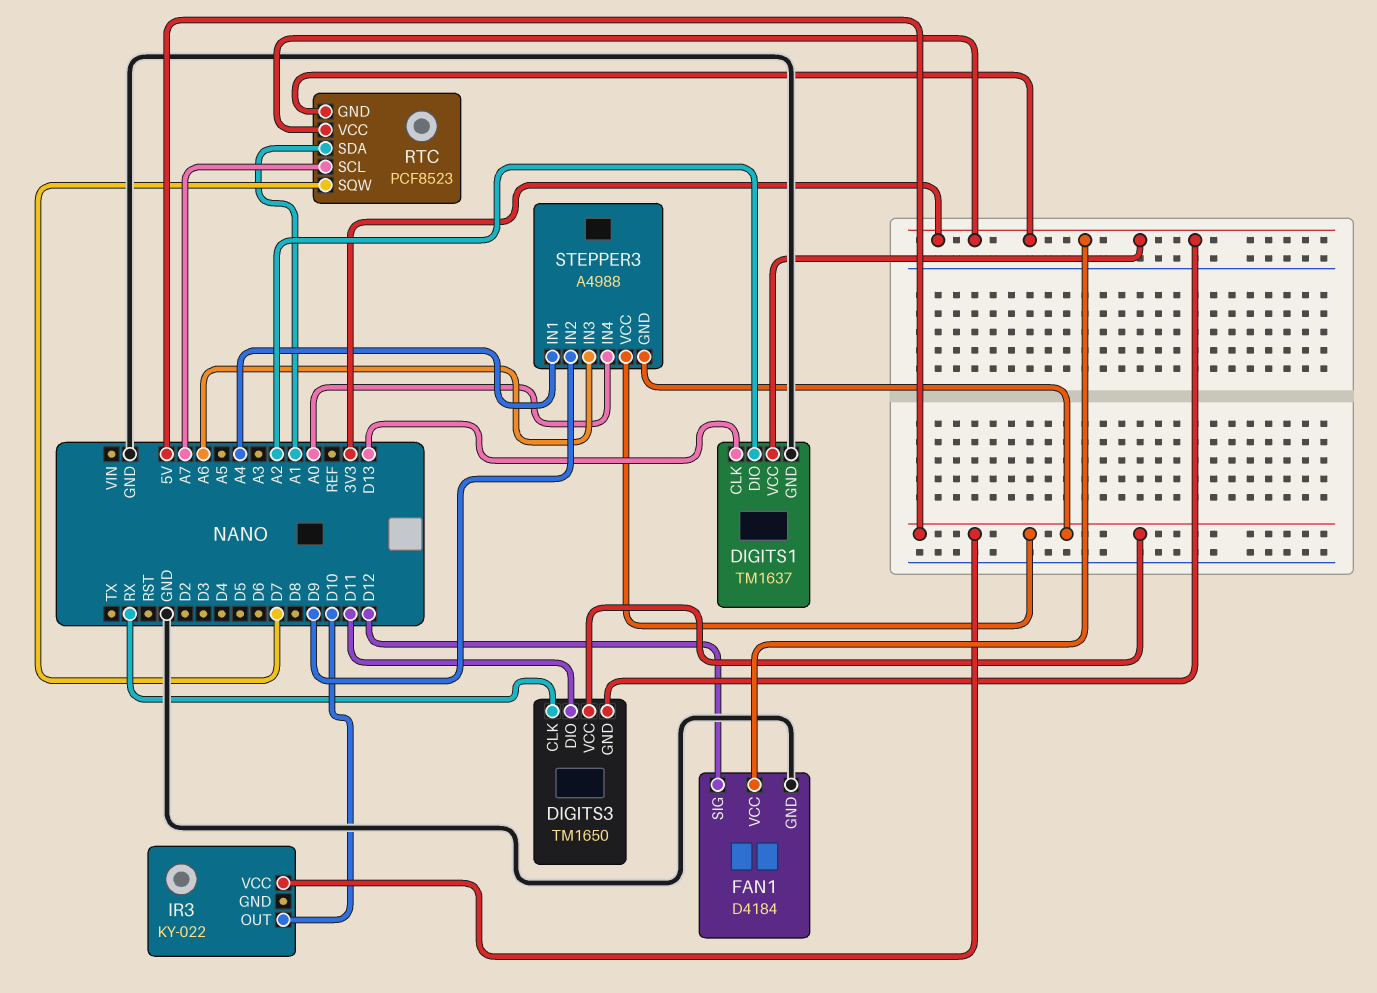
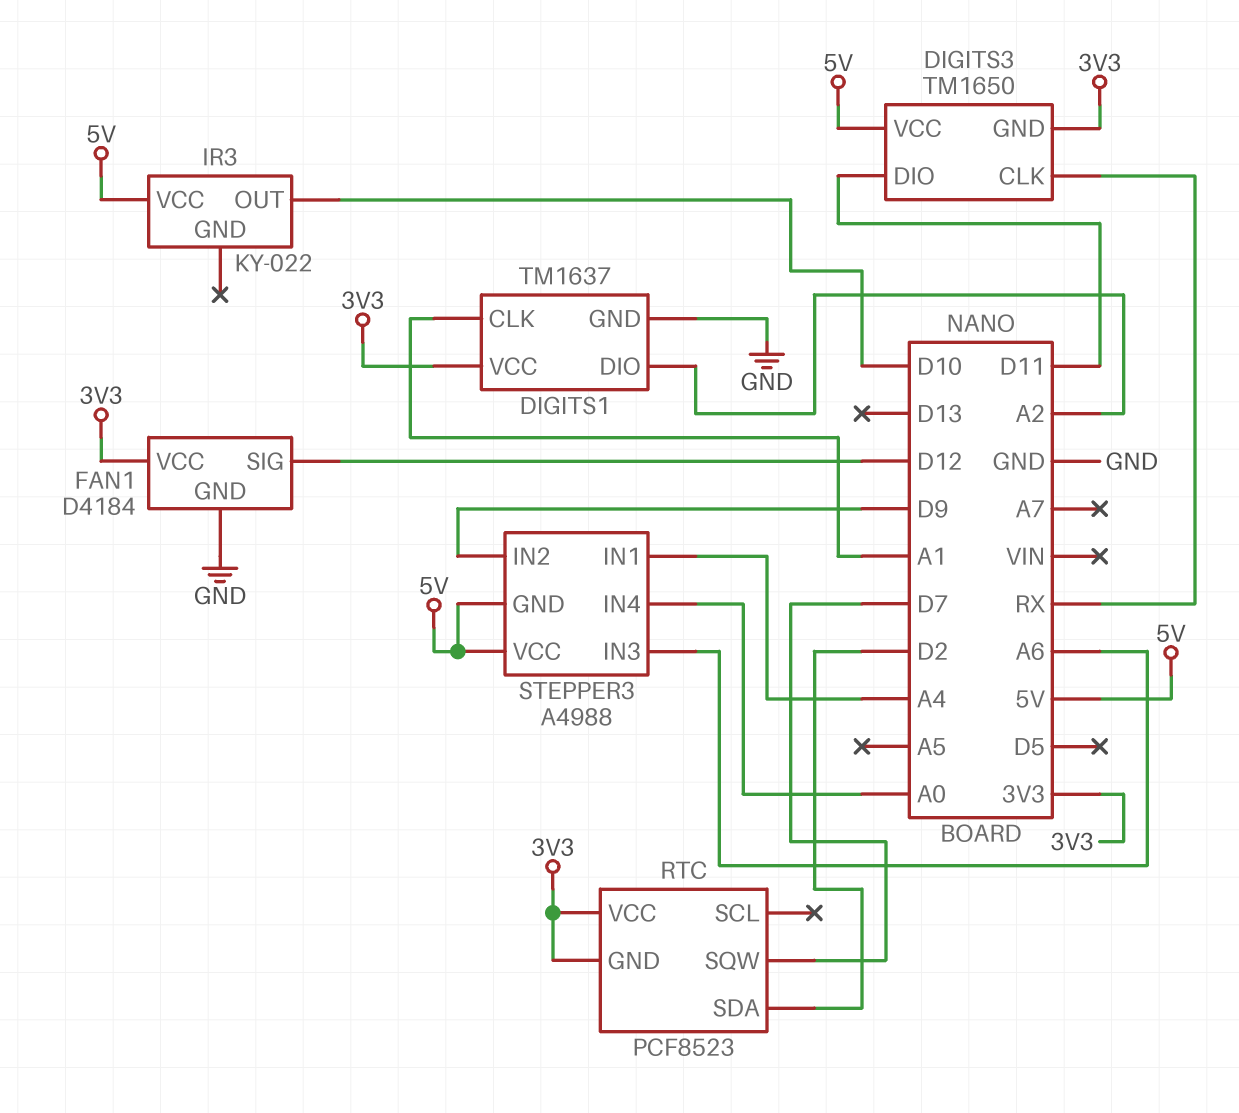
DIGITS1 pin CLK: D13 -> A1
RTC pin SCL: A7 -> none
RTC pin SDA: A1 -> D2

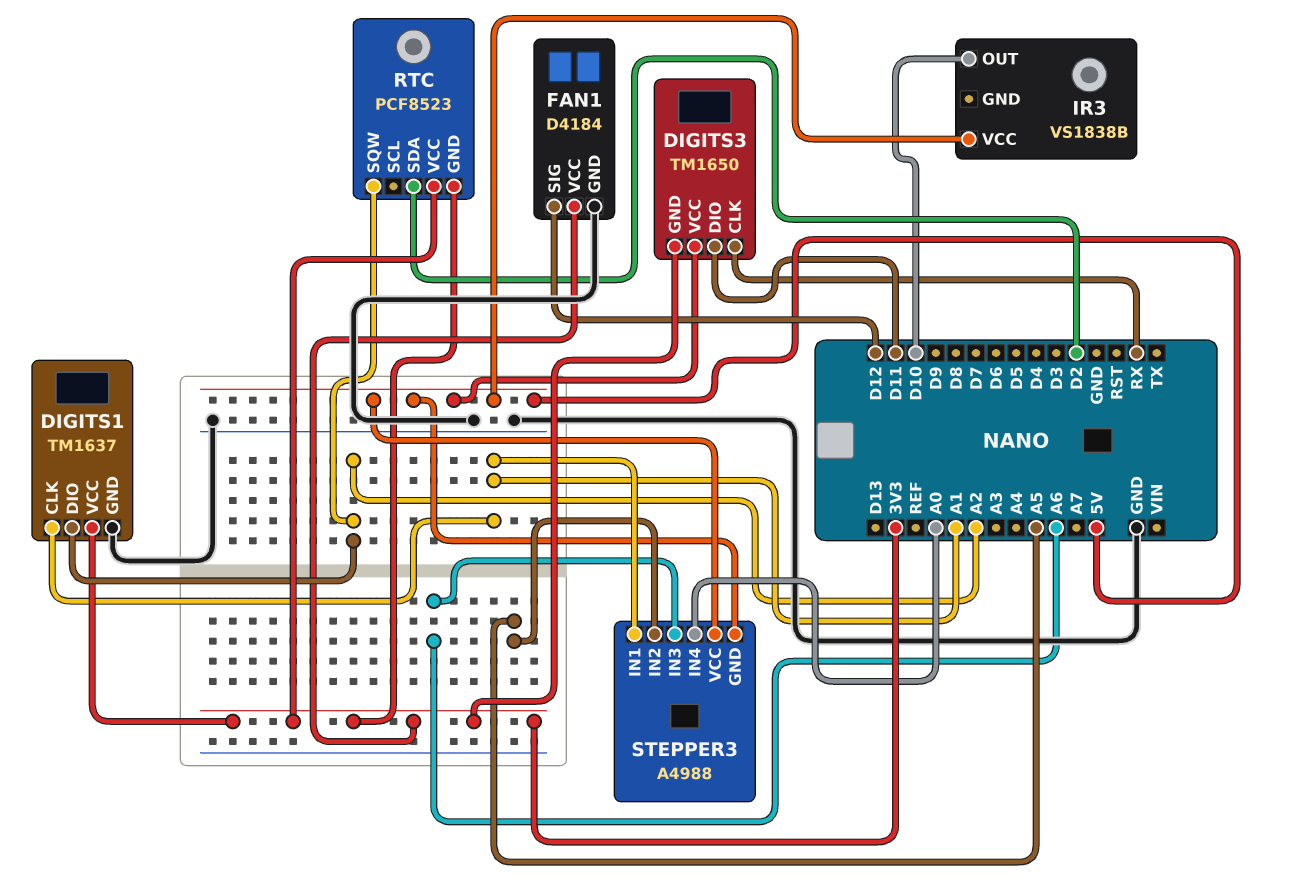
IR3: KY-022 -> VS1838B
RTC pin SQW: D7 -> A2
STEPPER3 pin IN1: A4 -> A1
STEPPER3 pin IN2: D9 -> A5

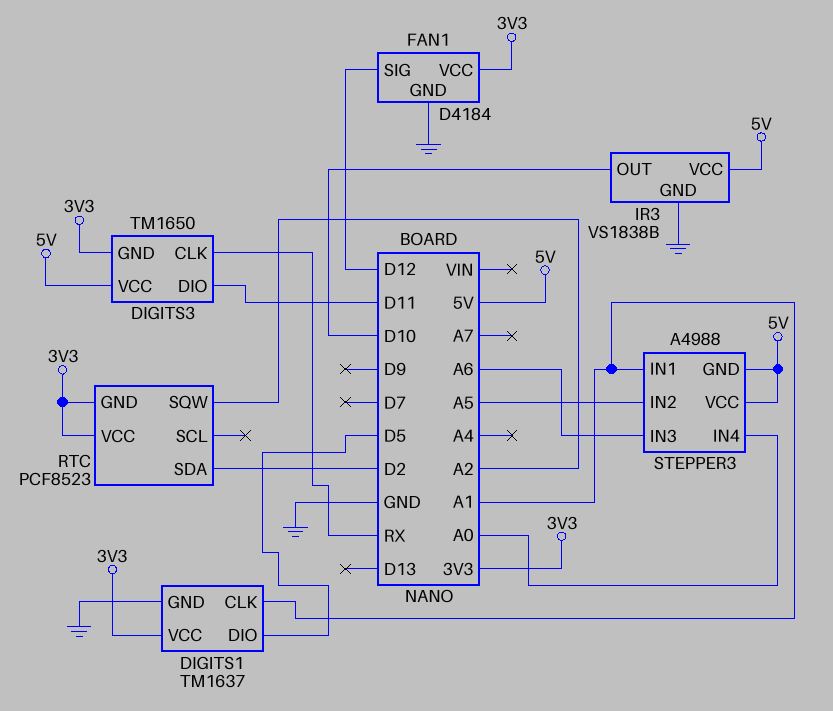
DIGITS1 pin DIO: A2 -> D5
IR3 pin GND: none -> GND

